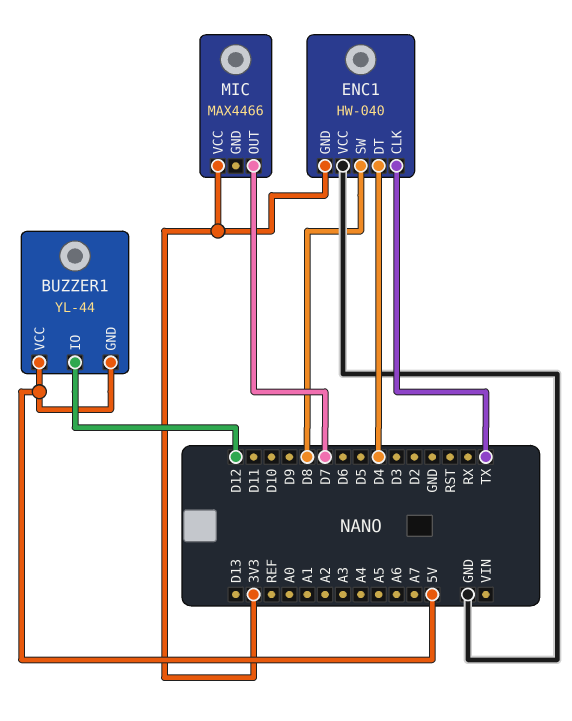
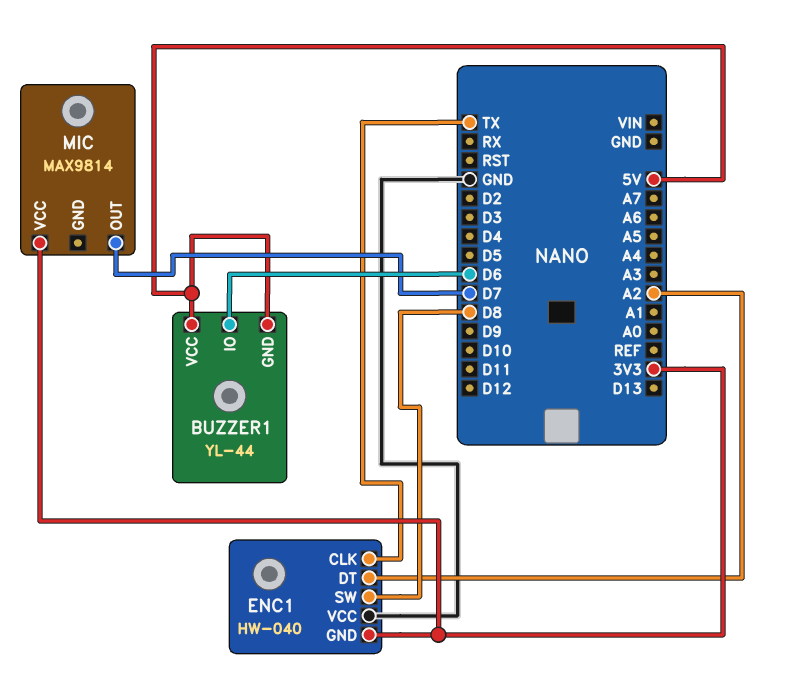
BUZZER1 pin IO: D12 -> D6
ENC1 pin DT: D4 -> A2
MIC: MAX4466 -> MAX9814

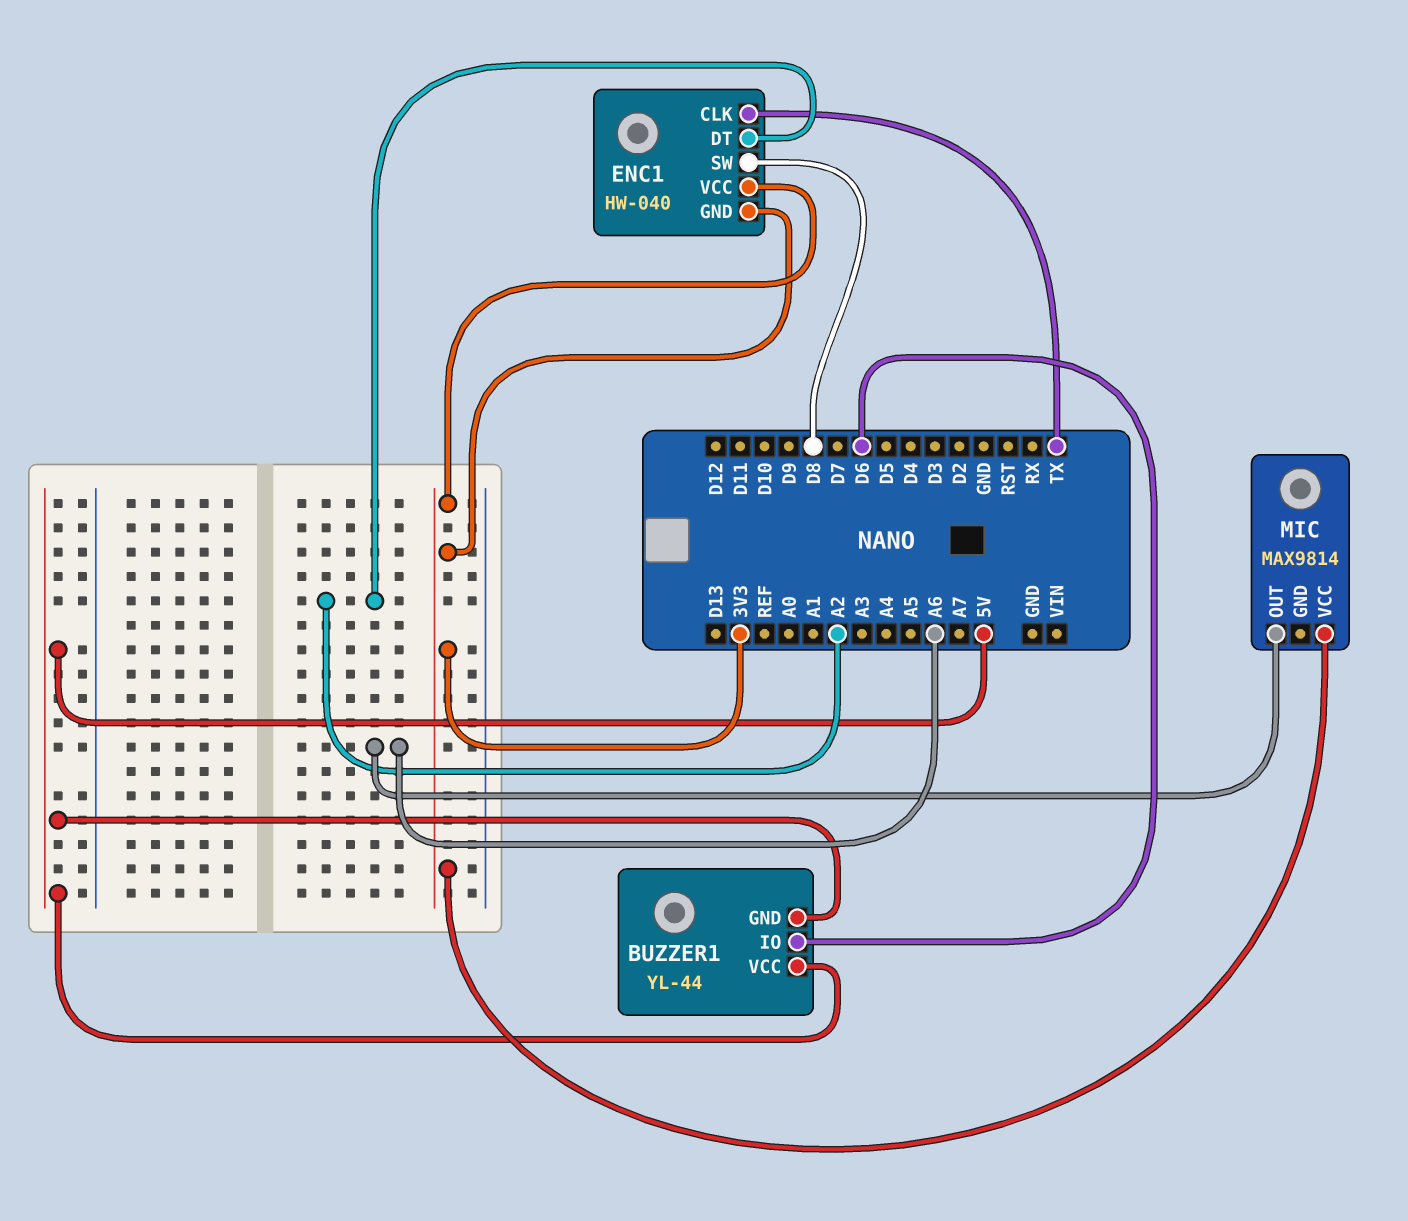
ENC1 pin VCC: GND -> 3V3
MIC pin OUT: D7 -> A6

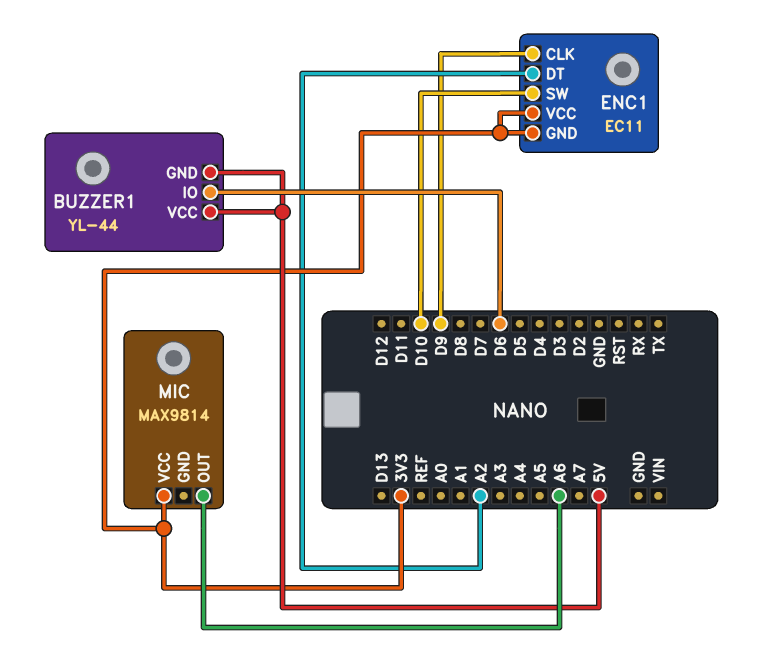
ENC1: HW-040 -> EC11
ENC1 pin CLK: TX -> D9
ENC1 pin SW: D8 -> D10

